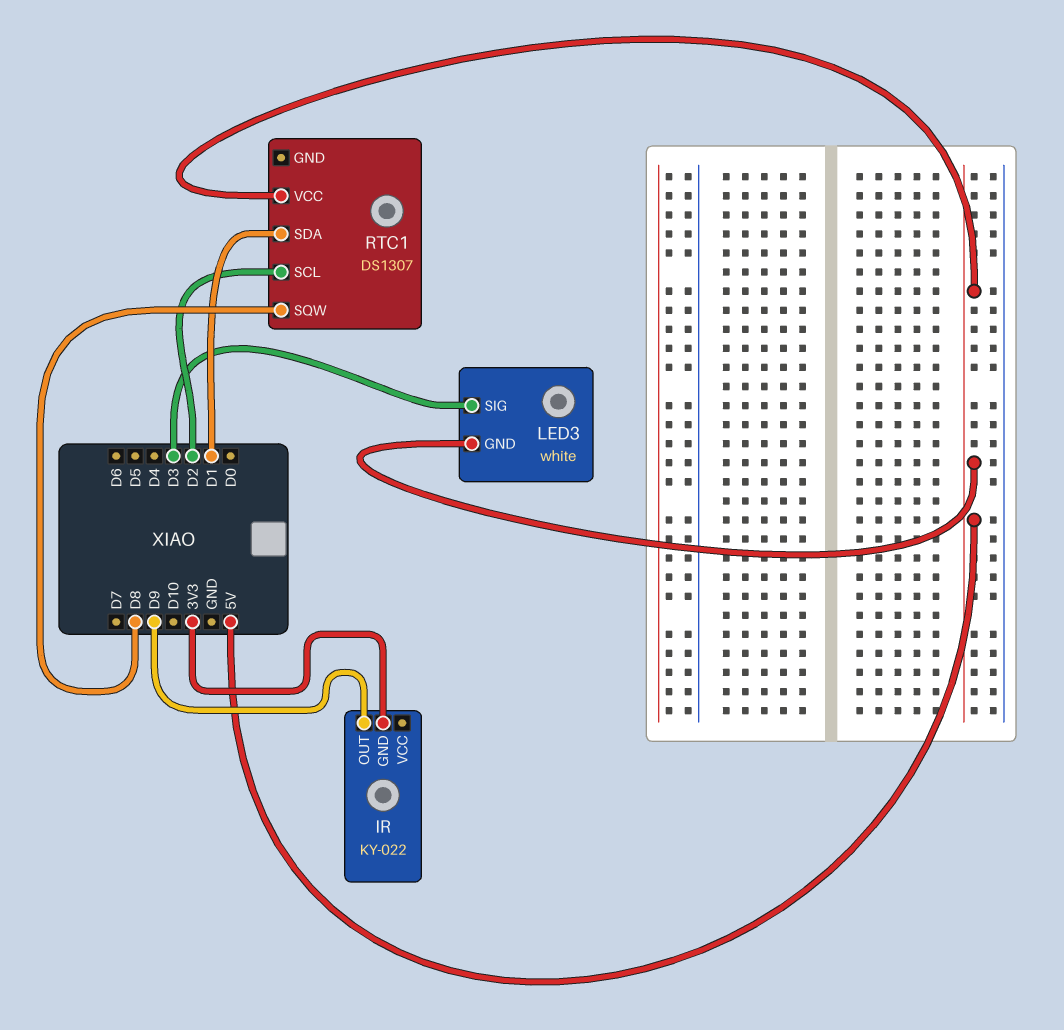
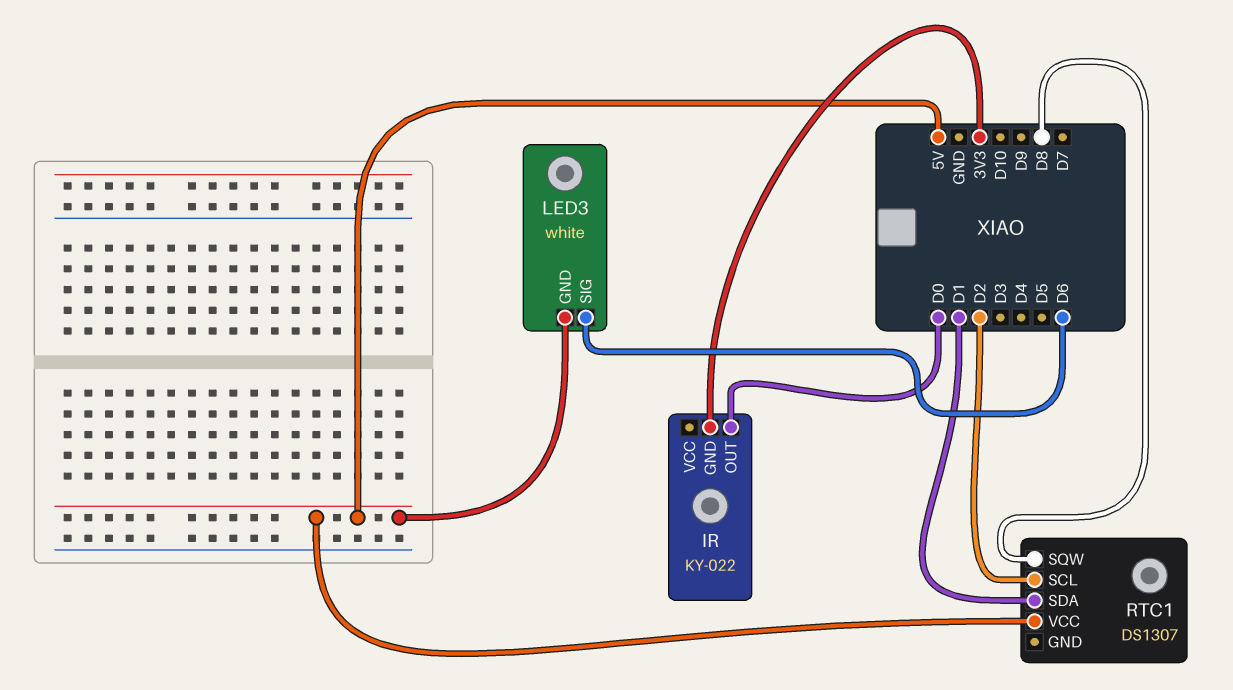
IR pin OUT: D9 -> D0
LED3 pin SIG: D3 -> D6

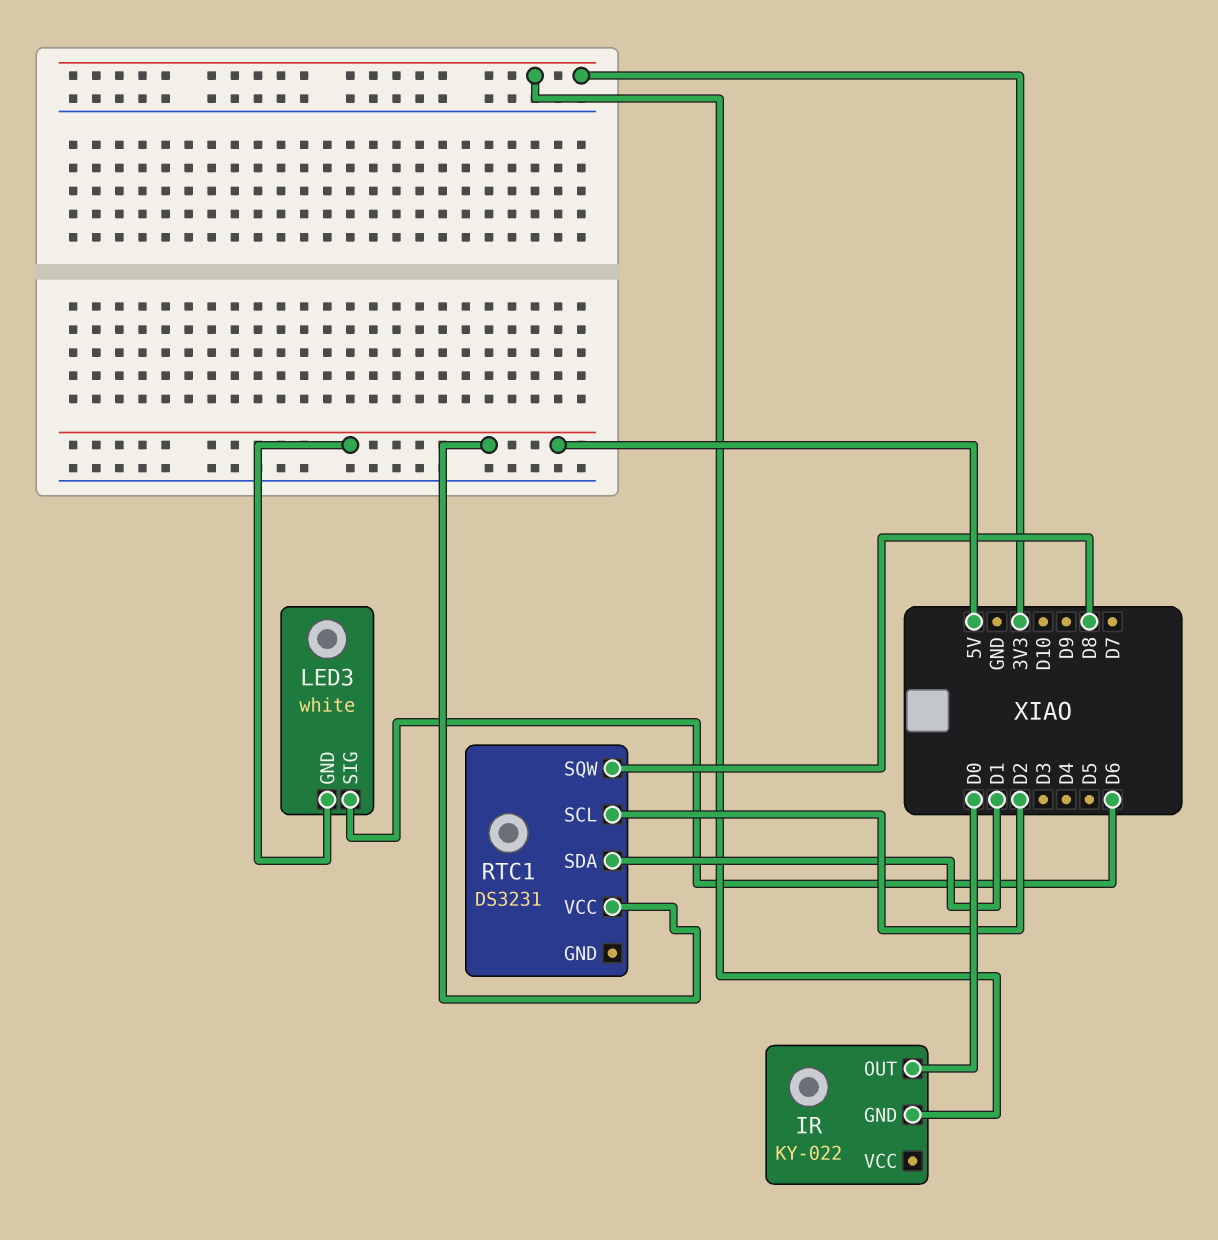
RTC1: DS1307 -> DS3231

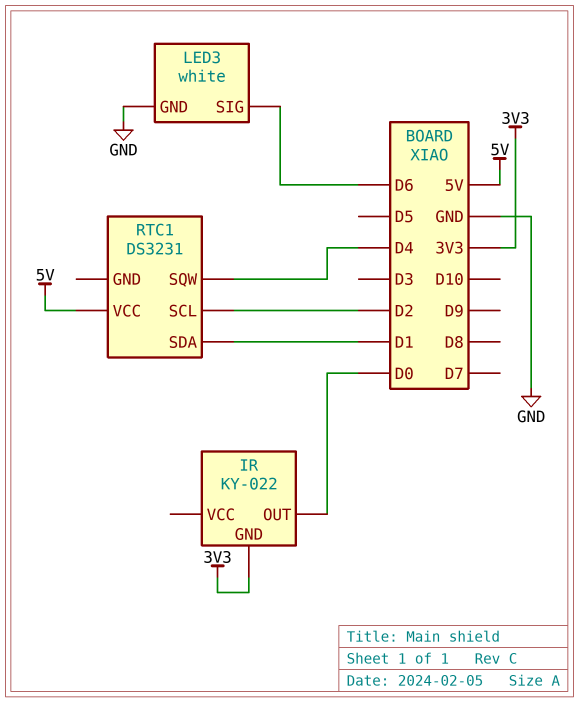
LED3 pin GND: 5V -> GND
RTC1 pin SQW: D8 -> D4

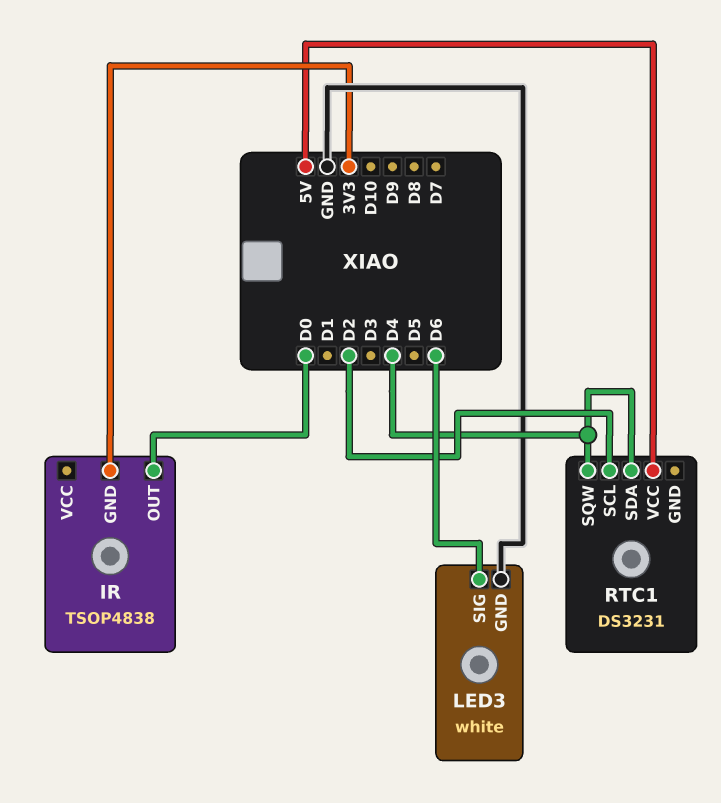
IR: KY-022 -> TSOP4838
RTC1 pin SDA: D1 -> D4

